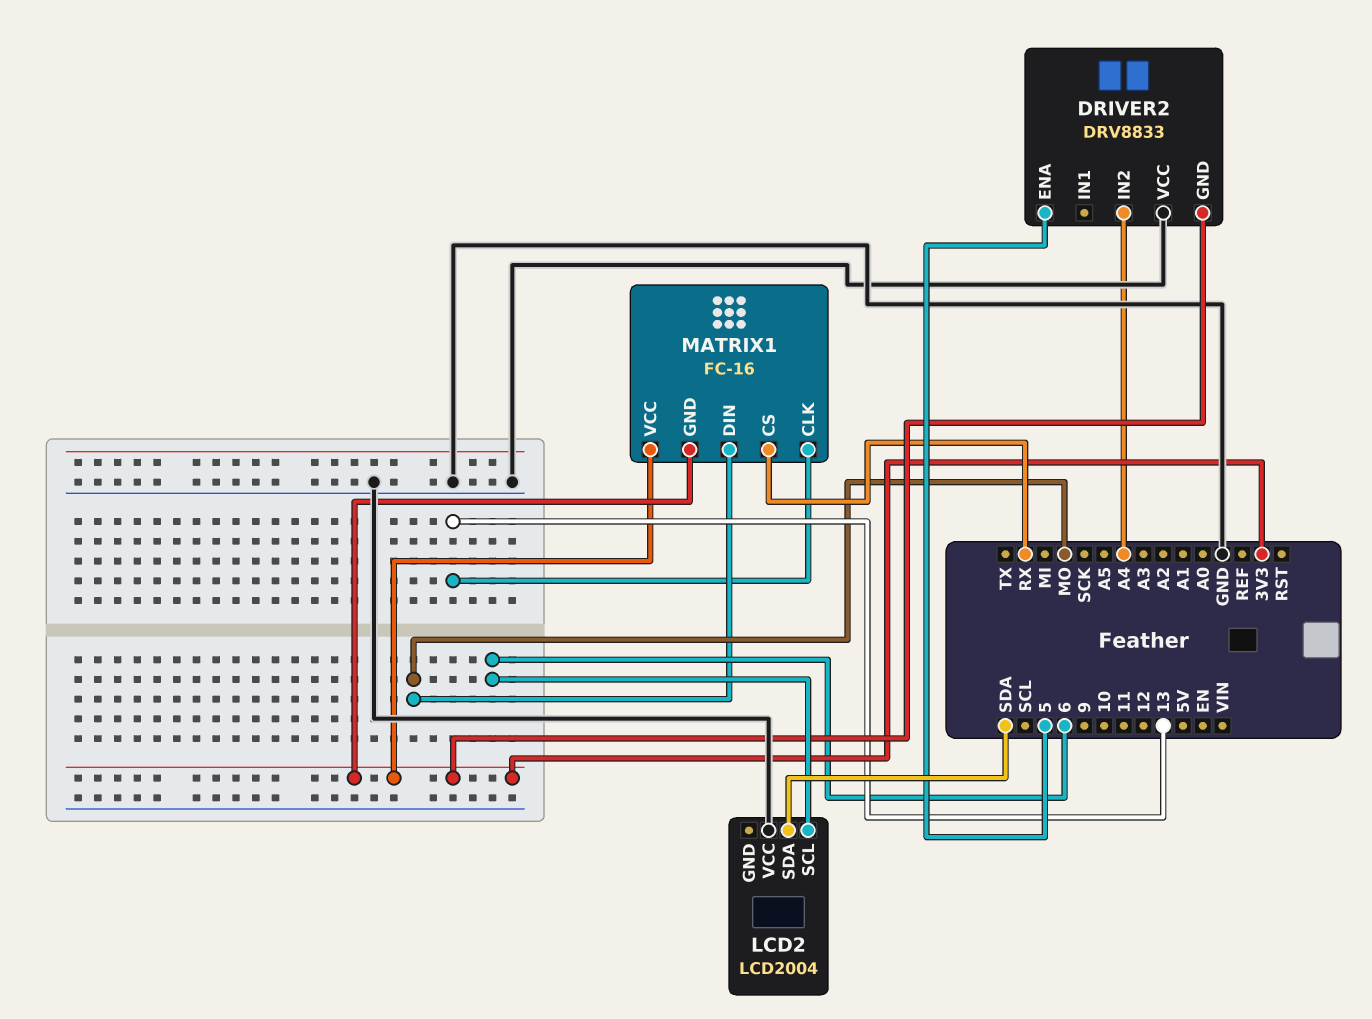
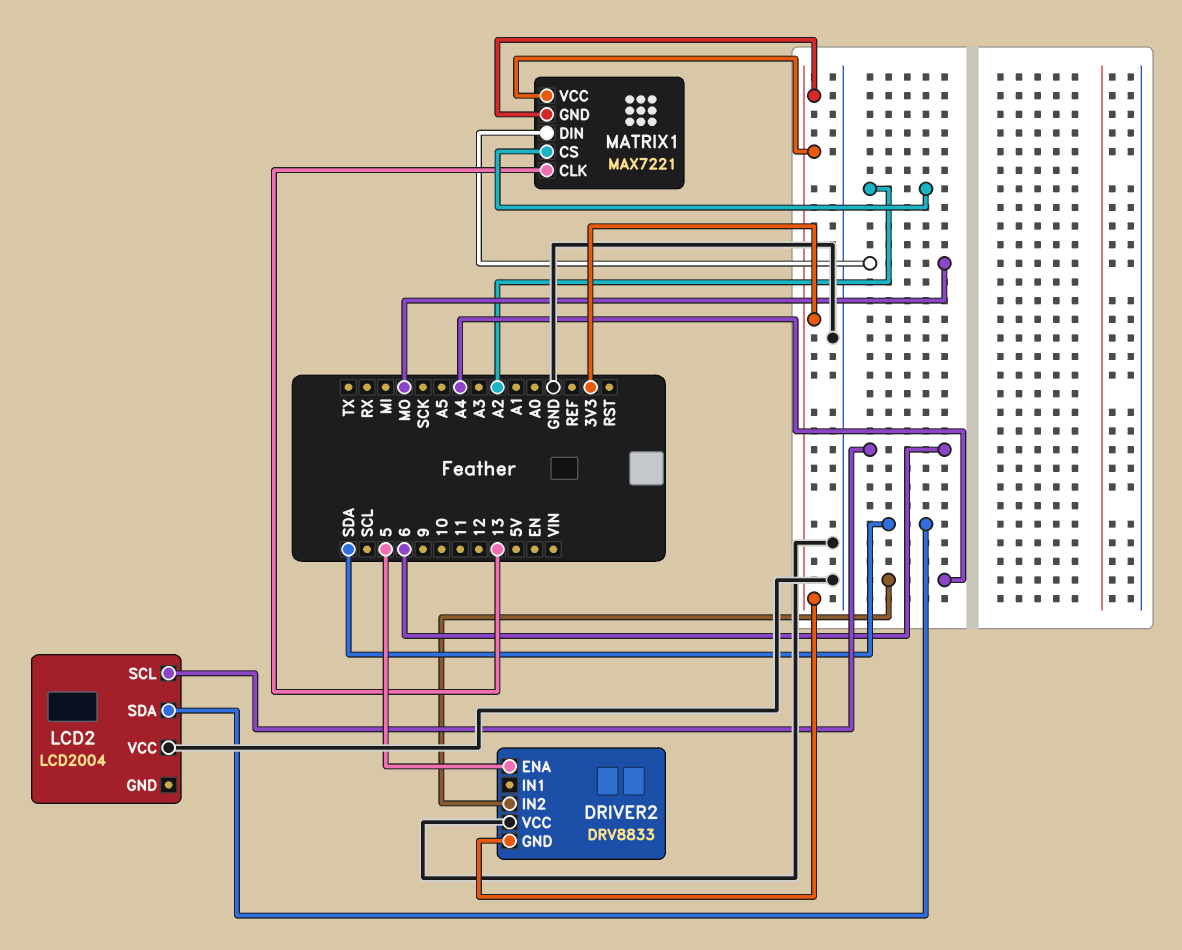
MATRIX1: FC-16 -> MAX7221
MATRIX1 pin CS: RX -> A2

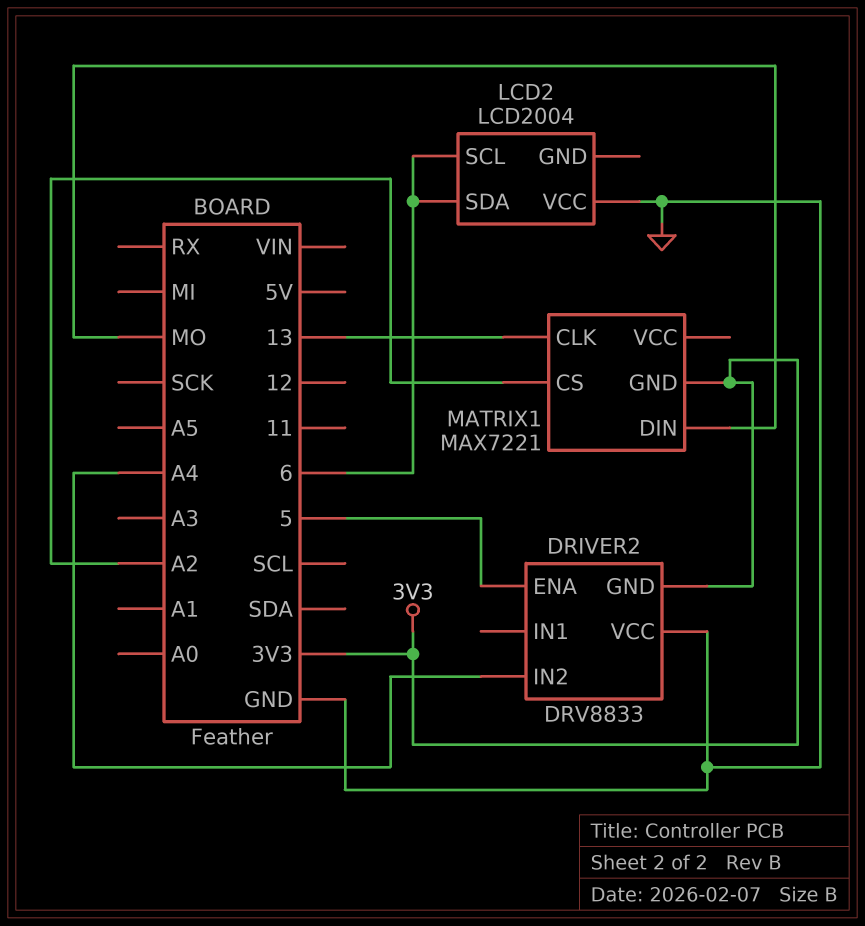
LCD2 pin SDA: SDA -> 6
MATRIX1 pin VCC: 3V3 -> none

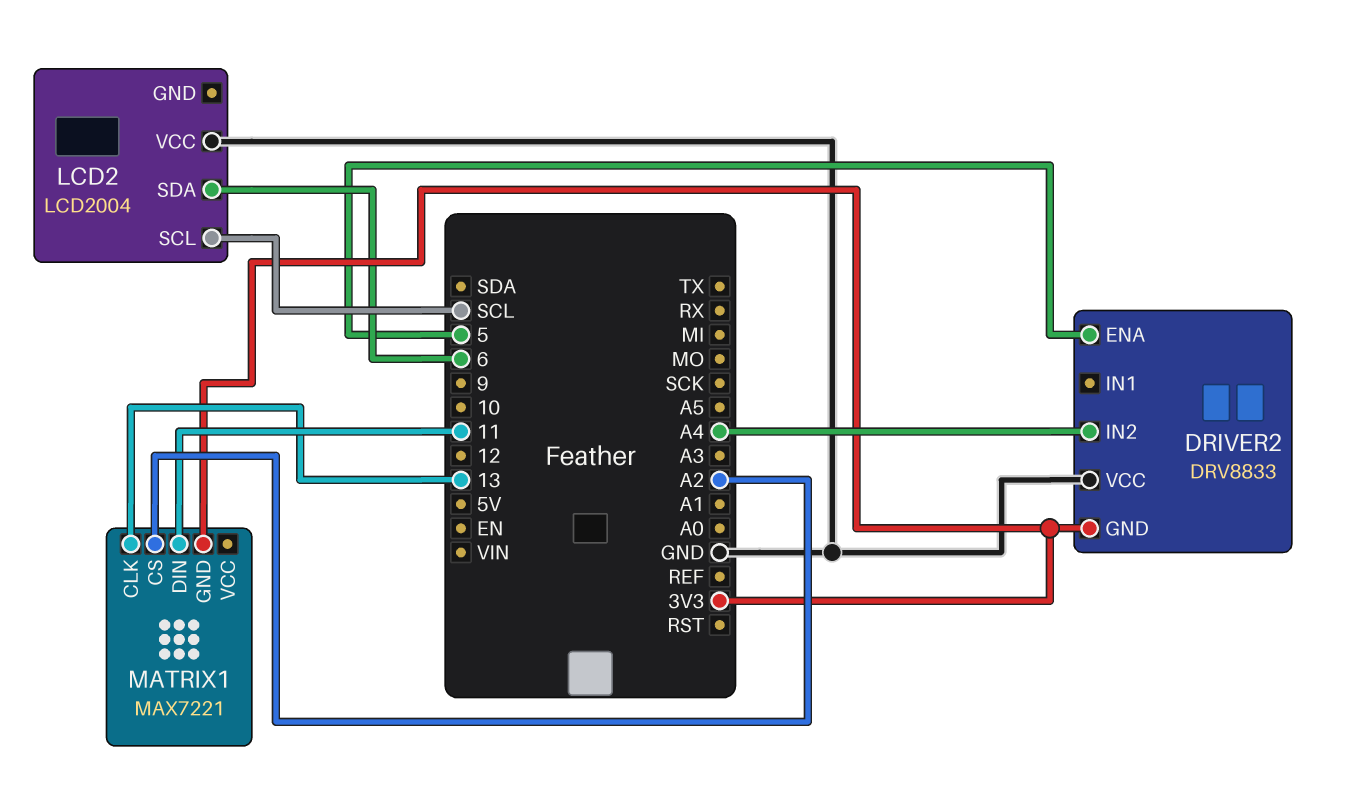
LCD2 pin SCL: 6 -> SCL
MATRIX1 pin DIN: MO -> 11

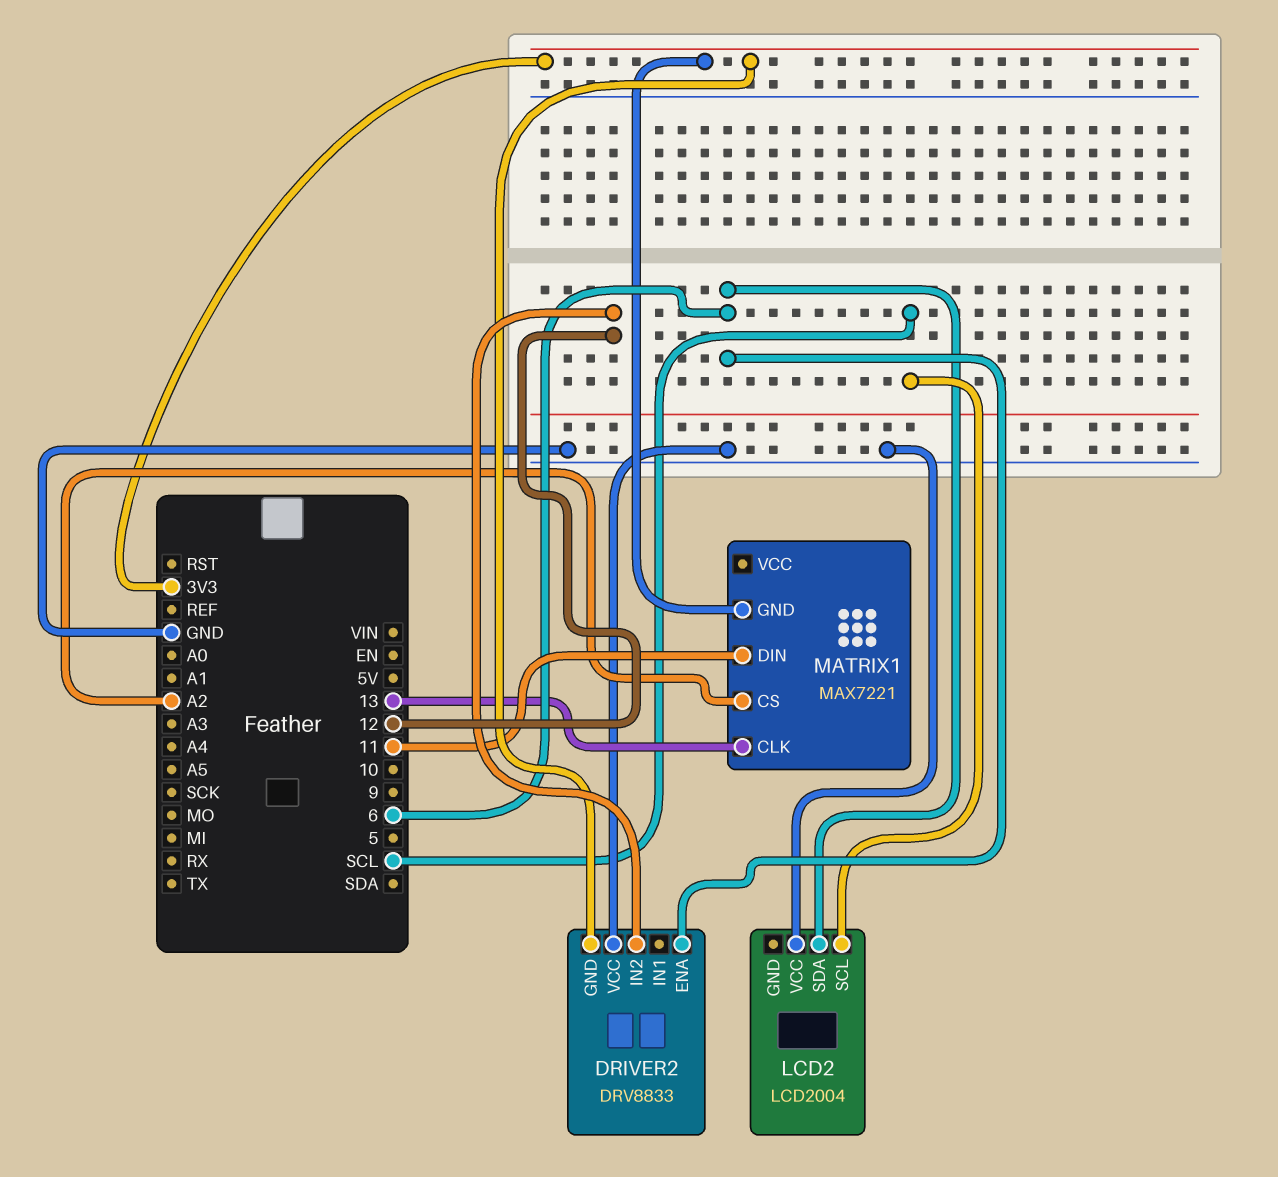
DRIVER2 pin ENA: 5 -> 6
DRIVER2 pin IN2: A4 -> 12

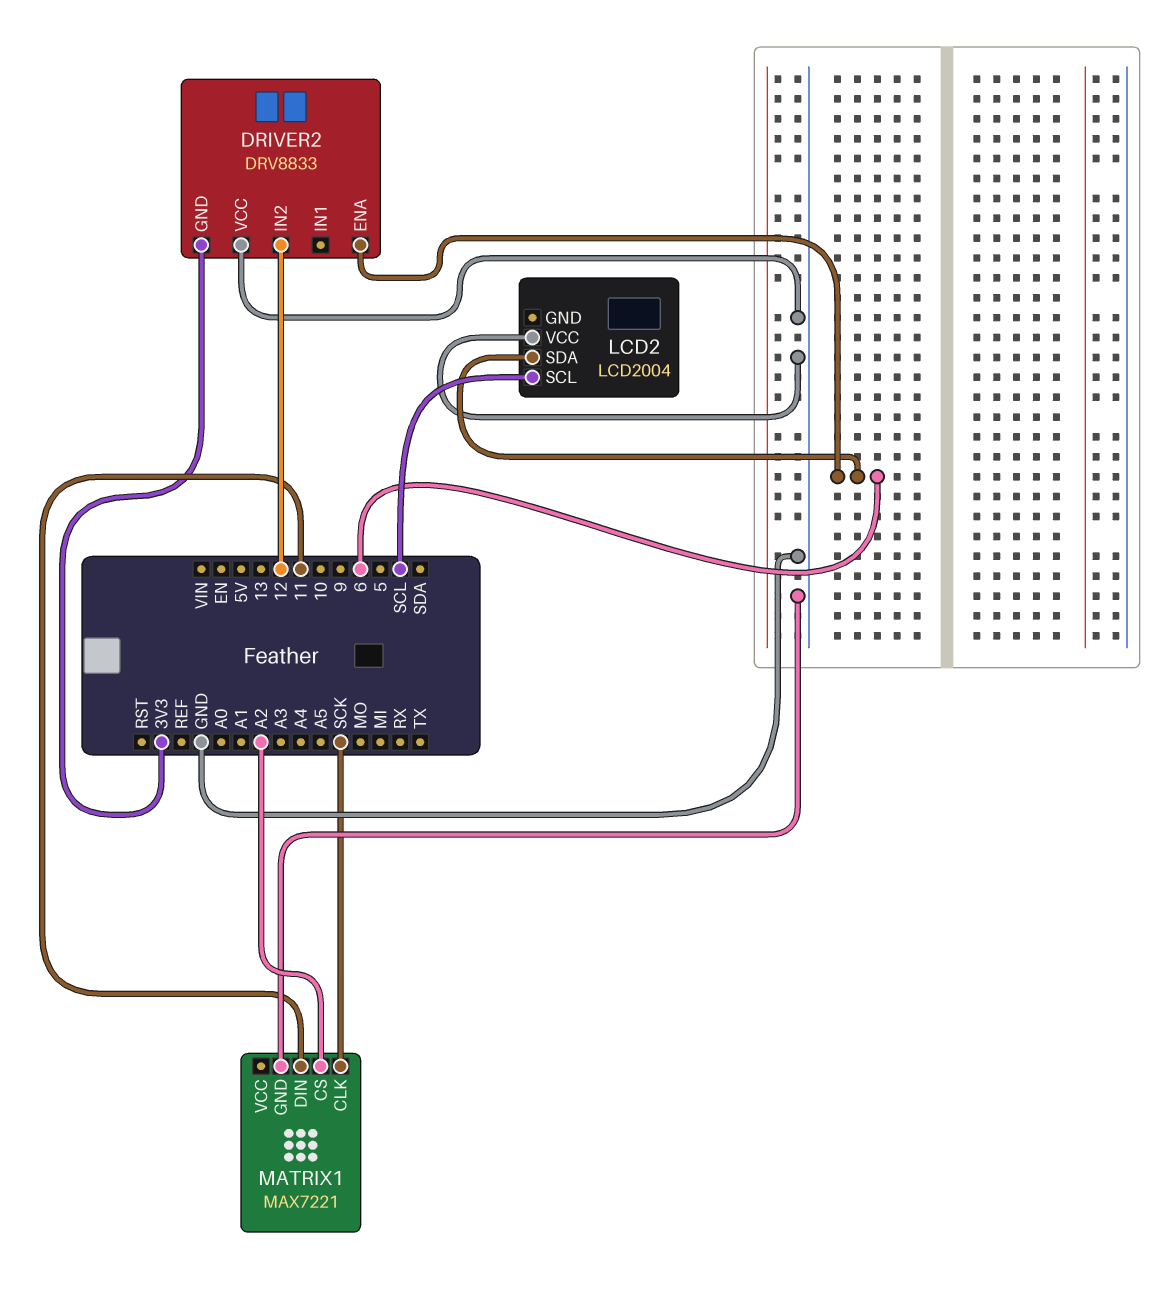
MATRIX1 pin CLK: 13 -> SCK
MATRIX1 pin GND: 3V3 -> GND

